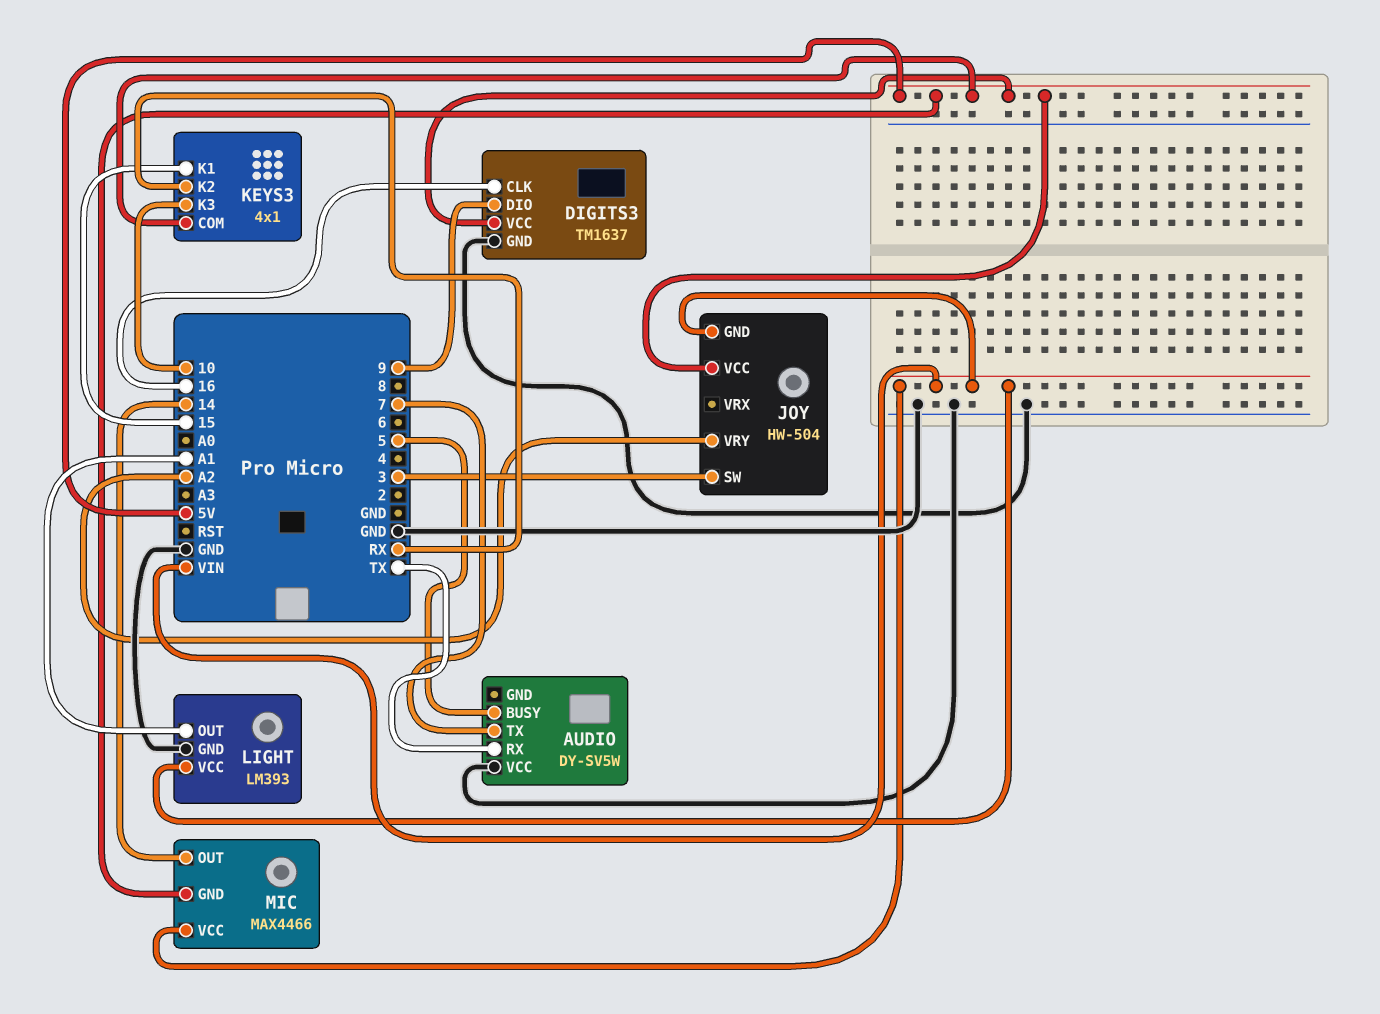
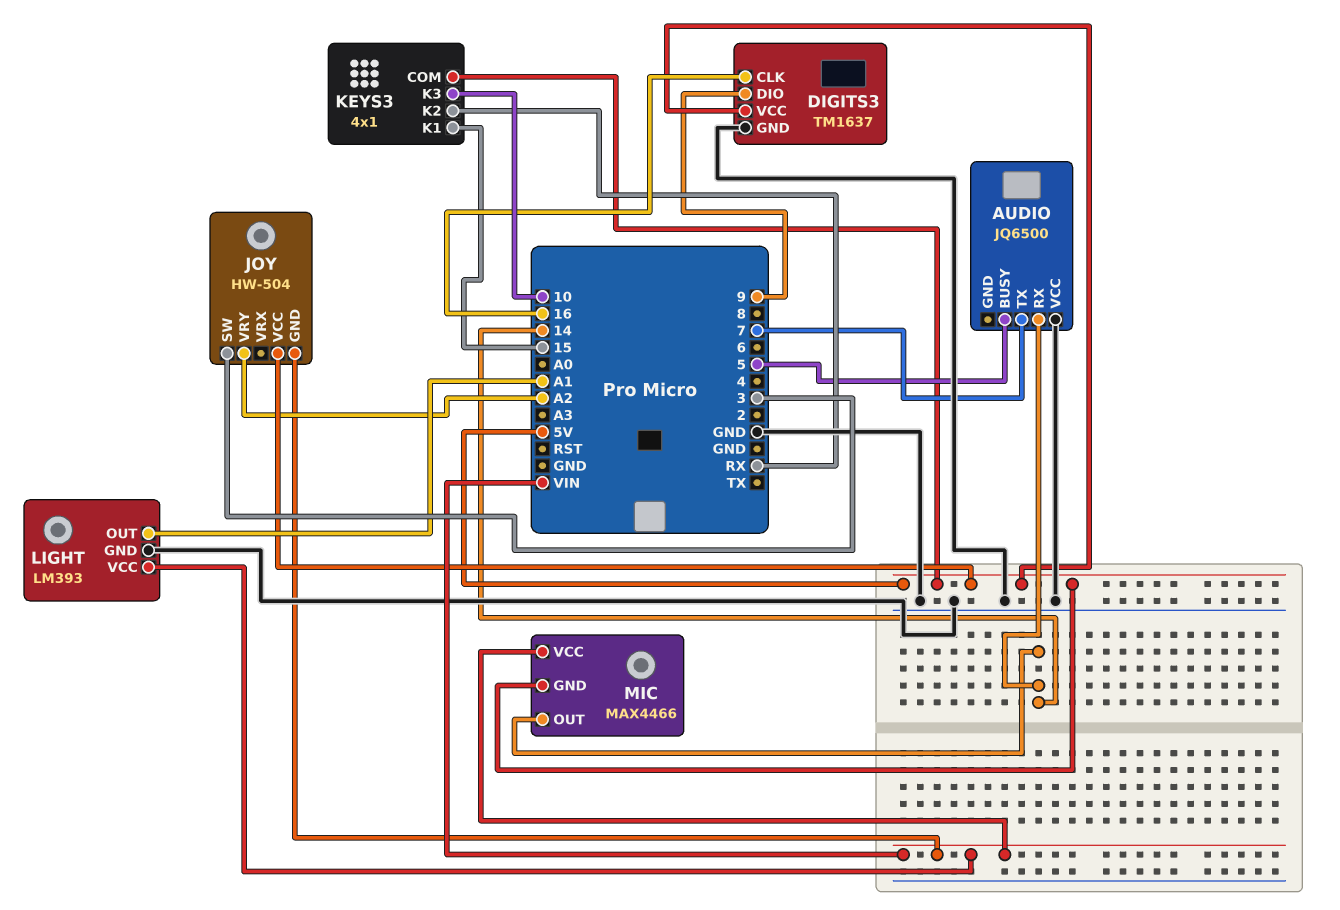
AUDIO: DY-SV5W -> JQ6500
AUDIO pin RX: TX -> 14

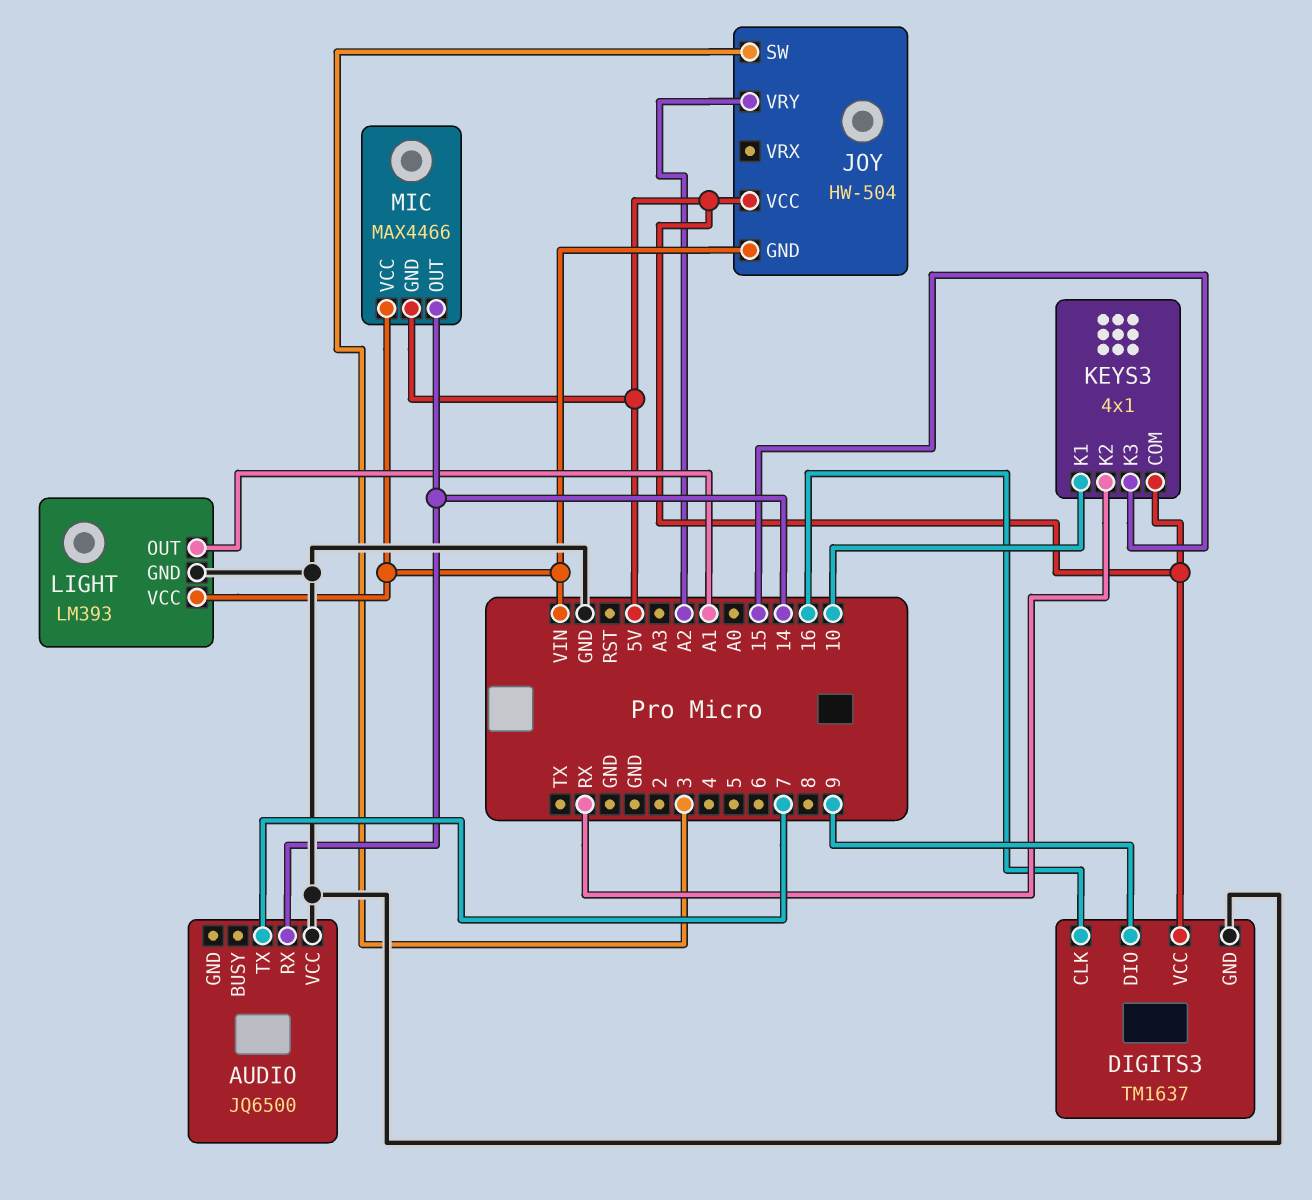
AUDIO pin BUSY: 5 -> none
KEYS3 pin K1: 15 -> 10
KEYS3 pin K3: 10 -> 15

